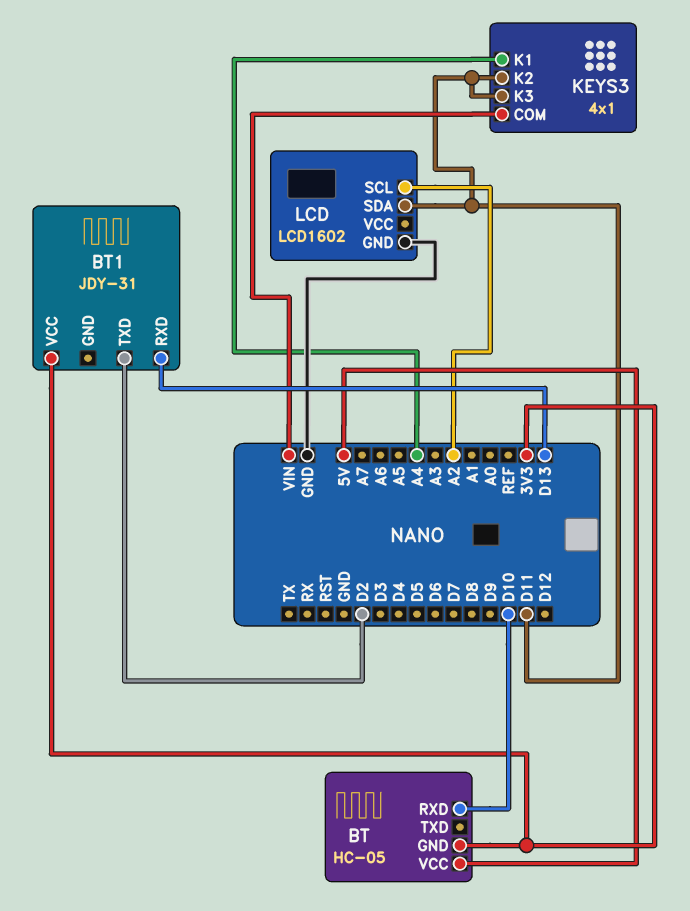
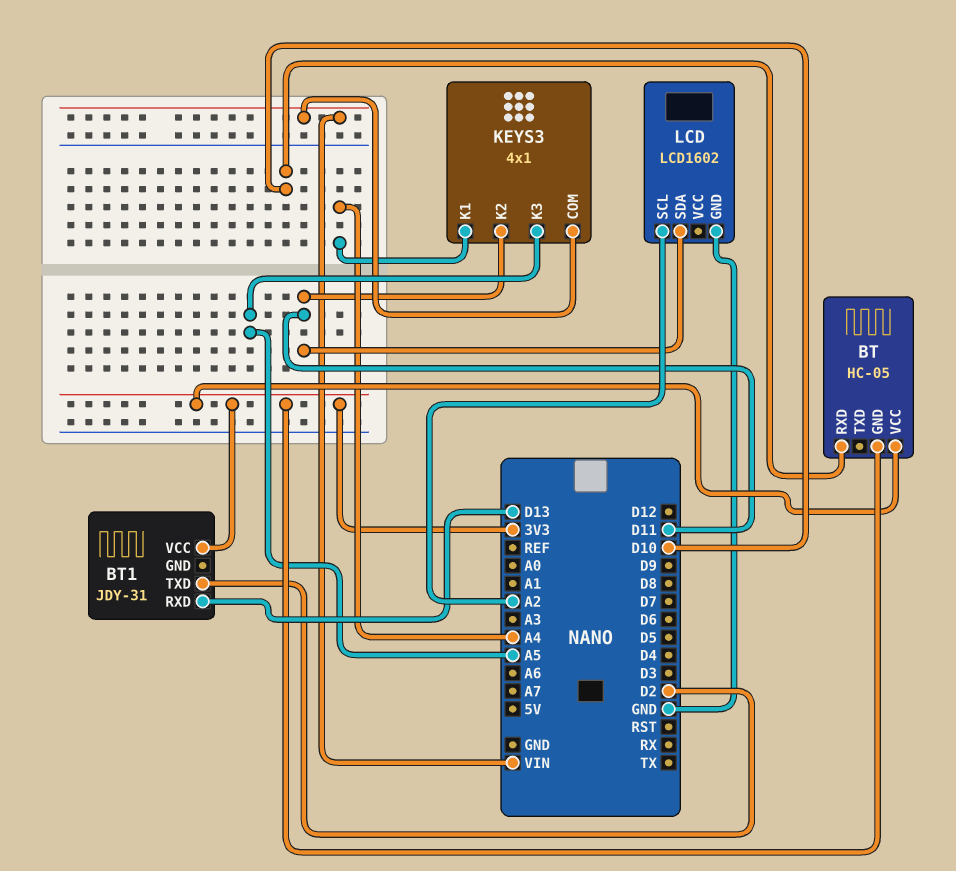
BT pin VCC: 5V -> 3V3
KEYS3 pin K3: D11 -> A5

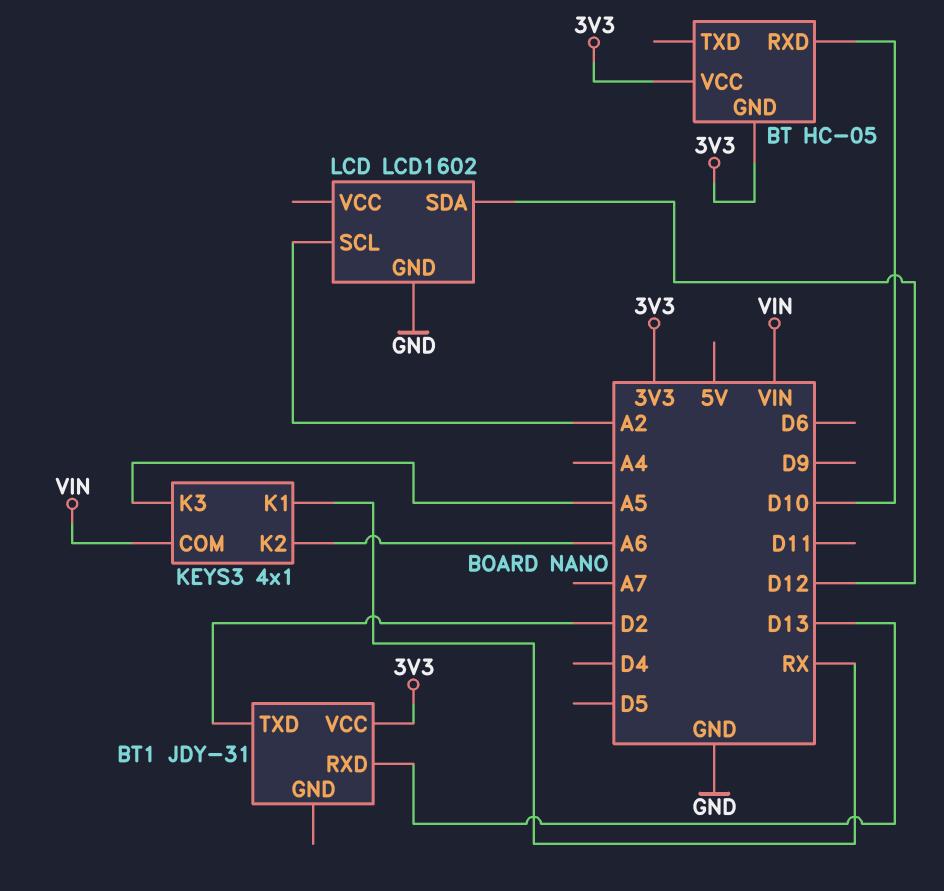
KEYS3 pin K1: A4 -> RX
KEYS3 pin K2: D11 -> A6
LCD pin SDA: D11 -> D12

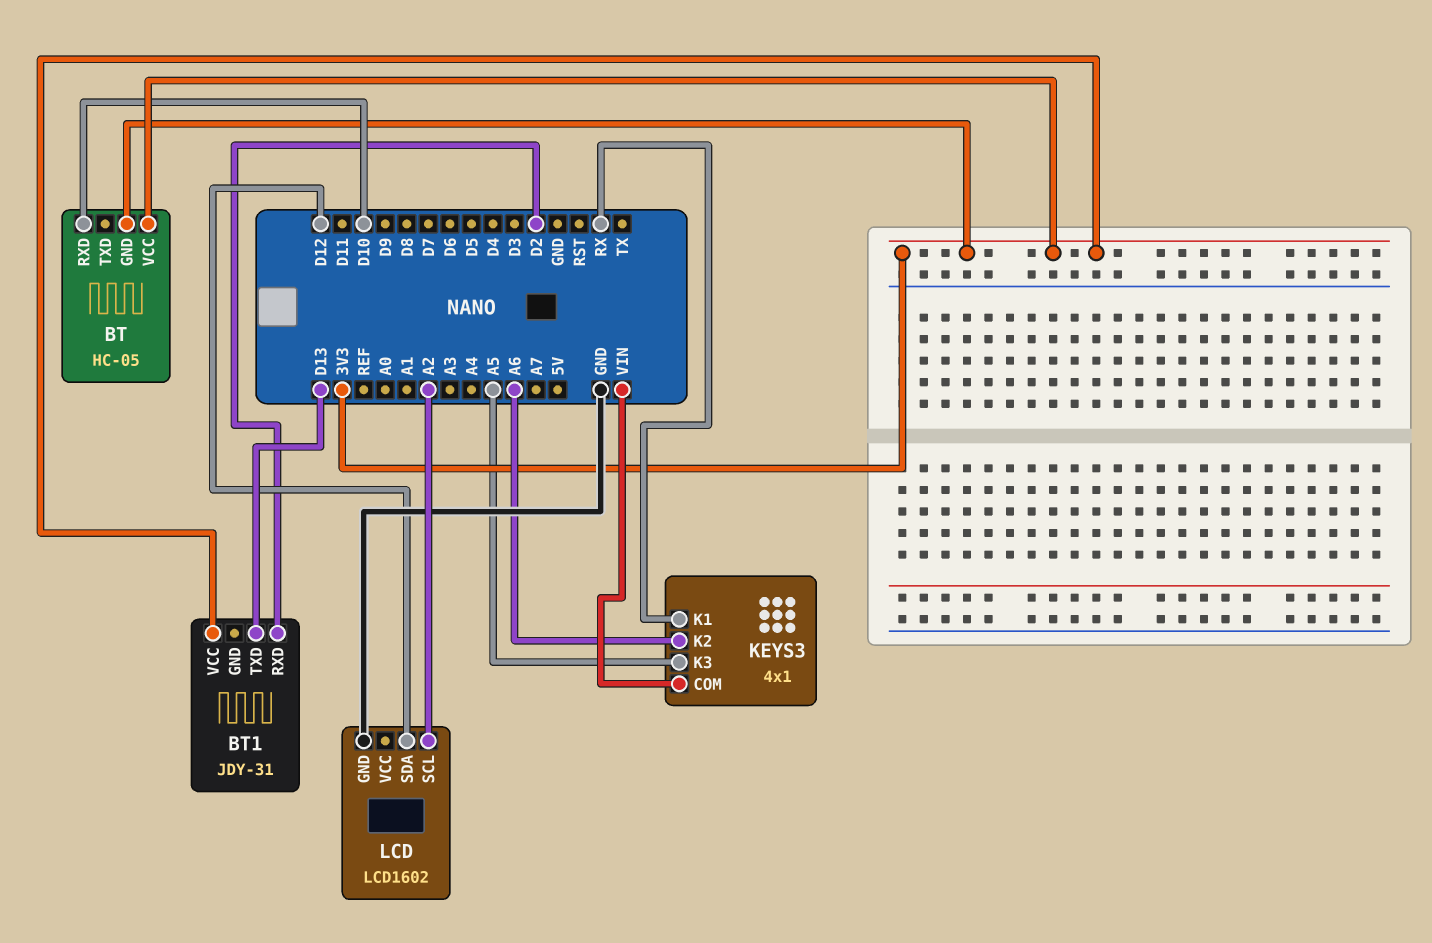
BT1 pin RXD: D13 -> D2
BT1 pin TXD: D2 -> D13

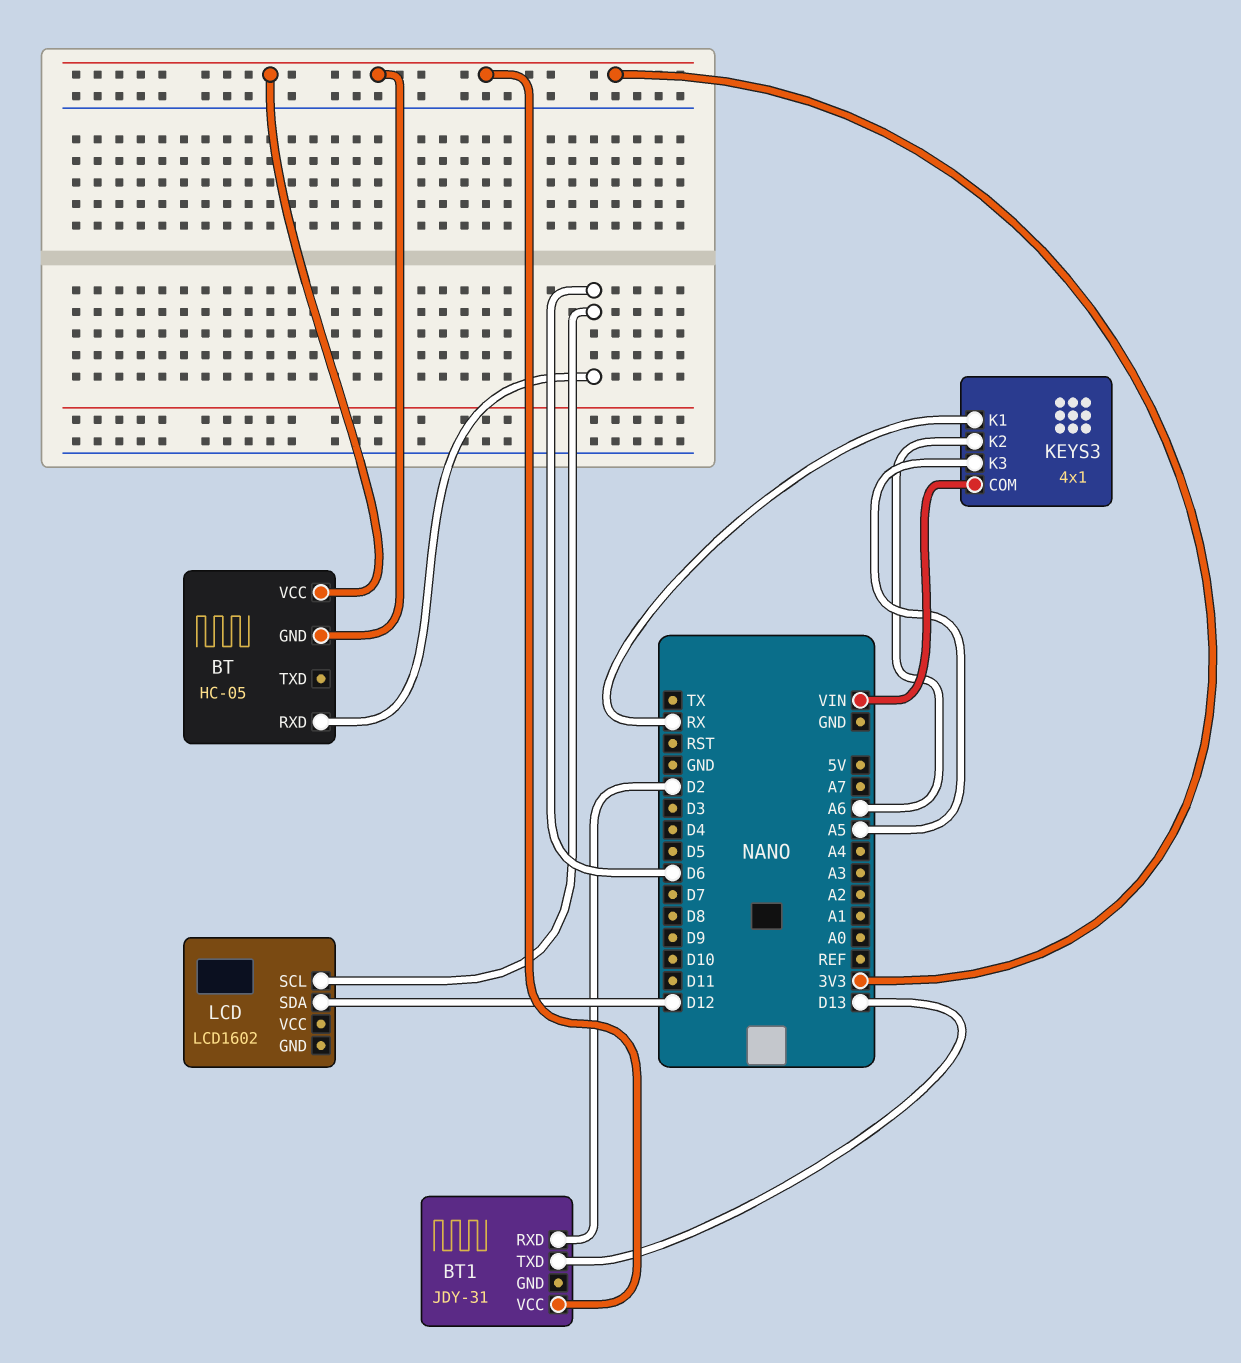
BT pin RXD: D10 -> D6
LCD pin GND: GND -> none
LCD pin SCL: A2 -> D6

